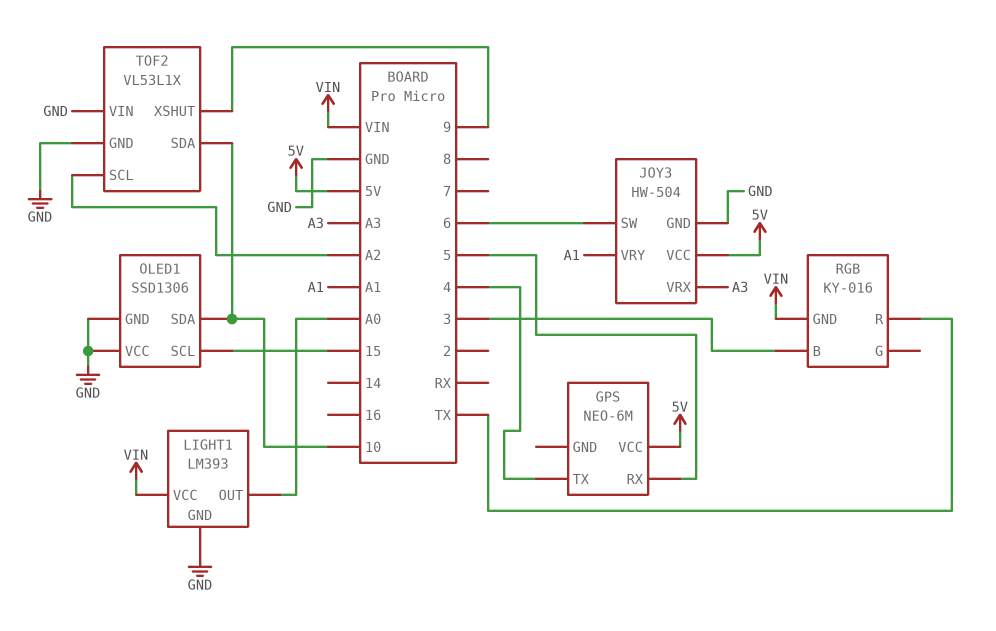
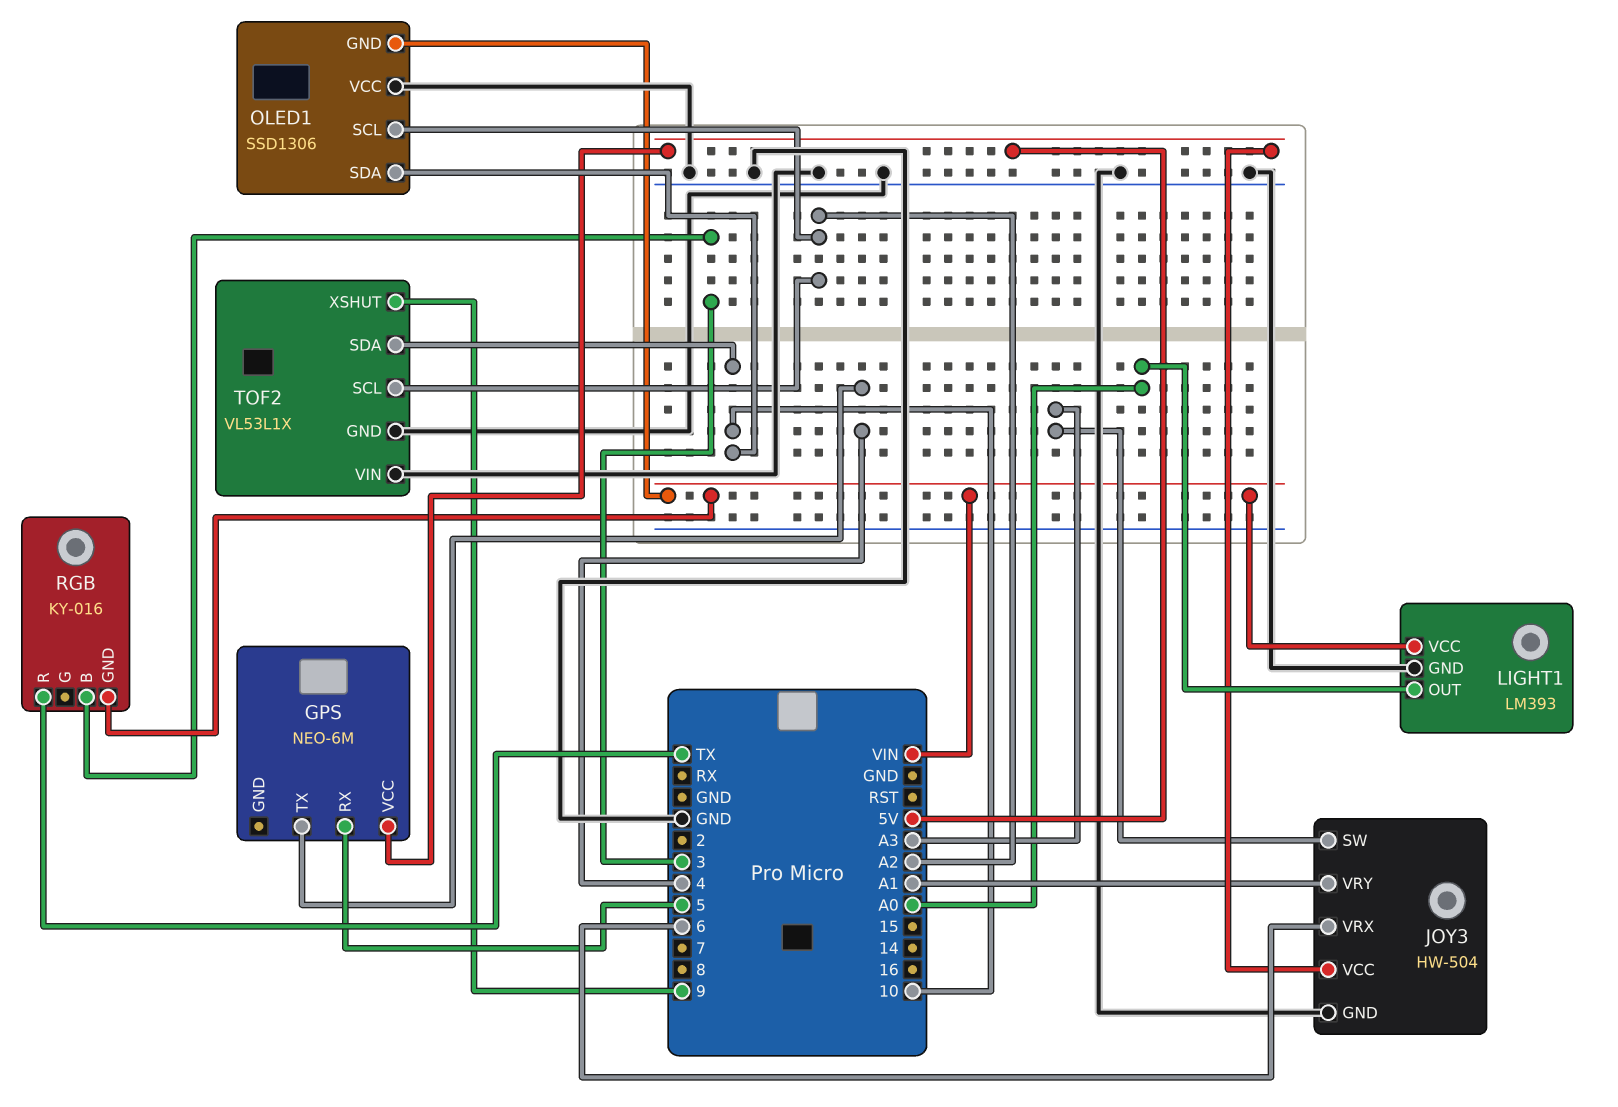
JOY3 pin SW: 6 -> A3
JOY3 pin VRX: A3 -> 6
OLED1 pin GND: GND -> VIN
OLED1 pin SCL: 15 -> A2

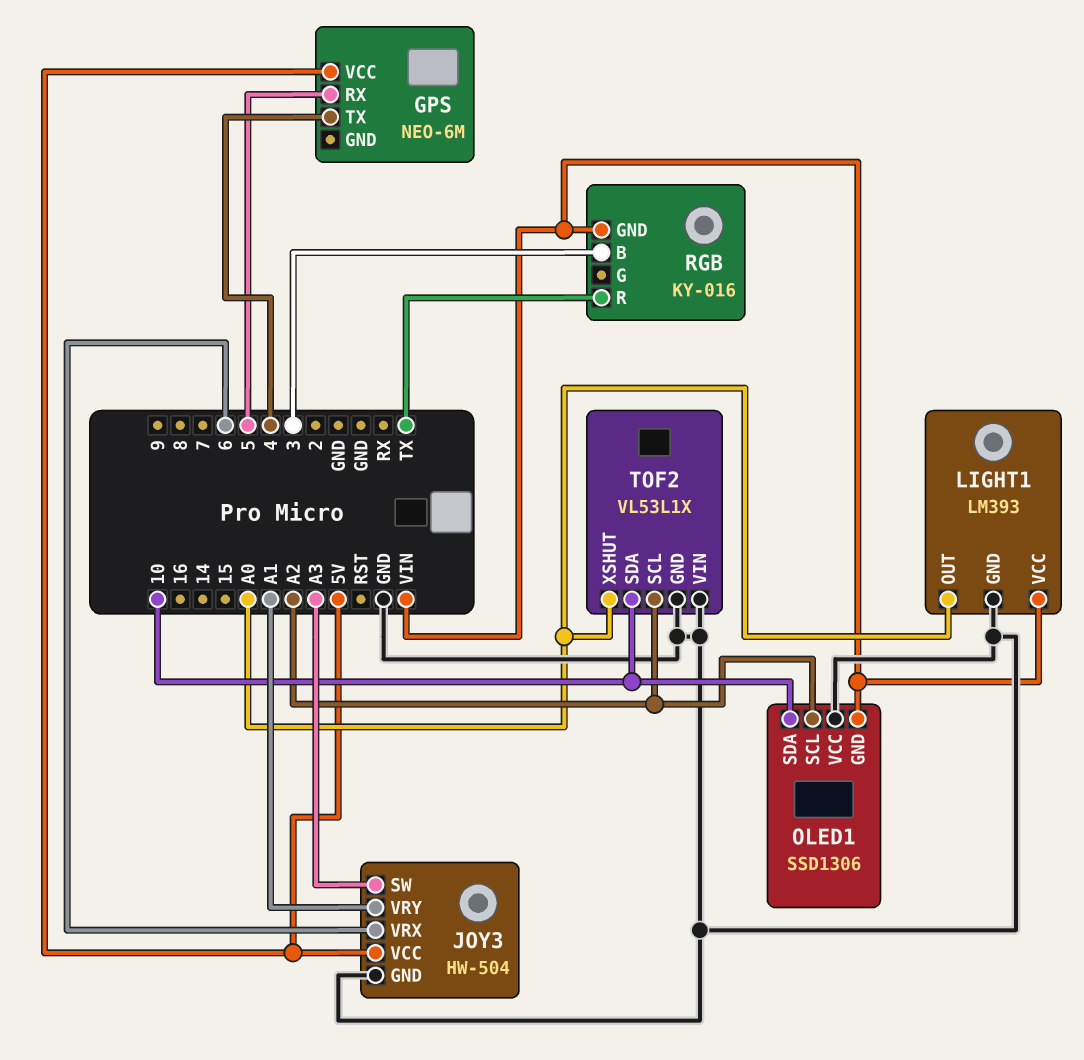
TOF2 pin XSHUT: 9 -> A0

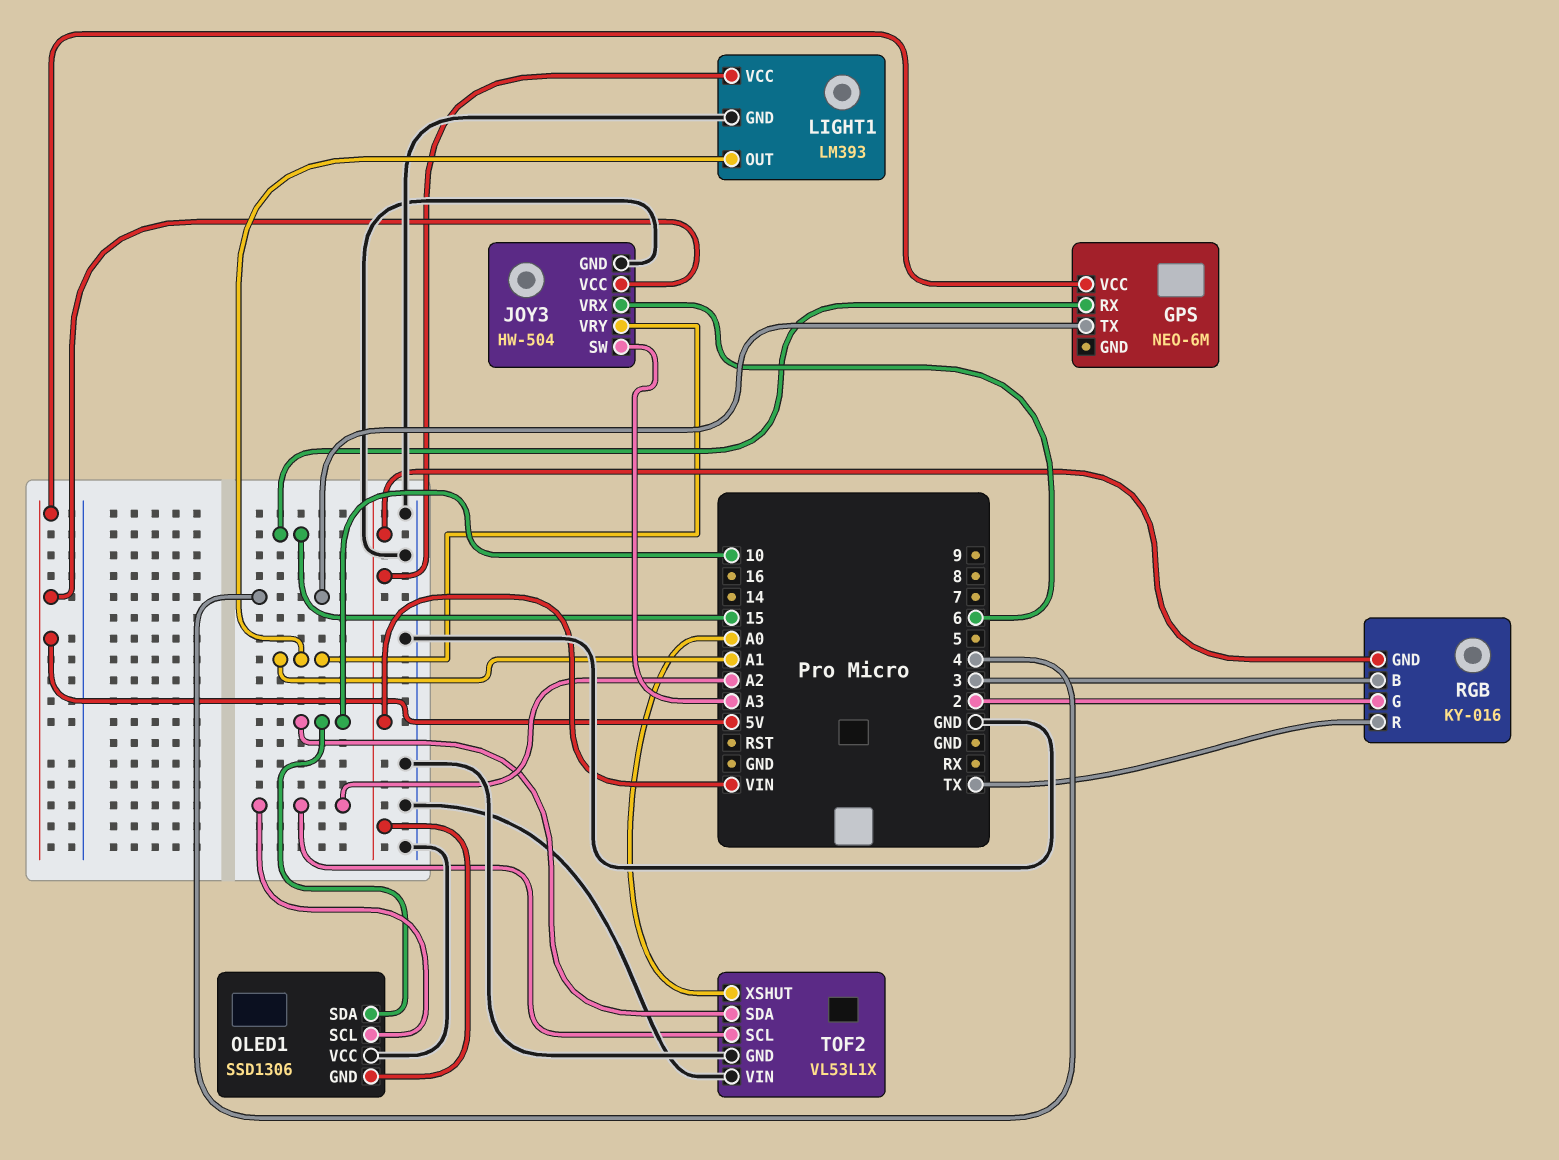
GPS pin RX: 5 -> 15
LIGHT1 pin OUT: A0 -> A1
RGB pin G: none -> 2

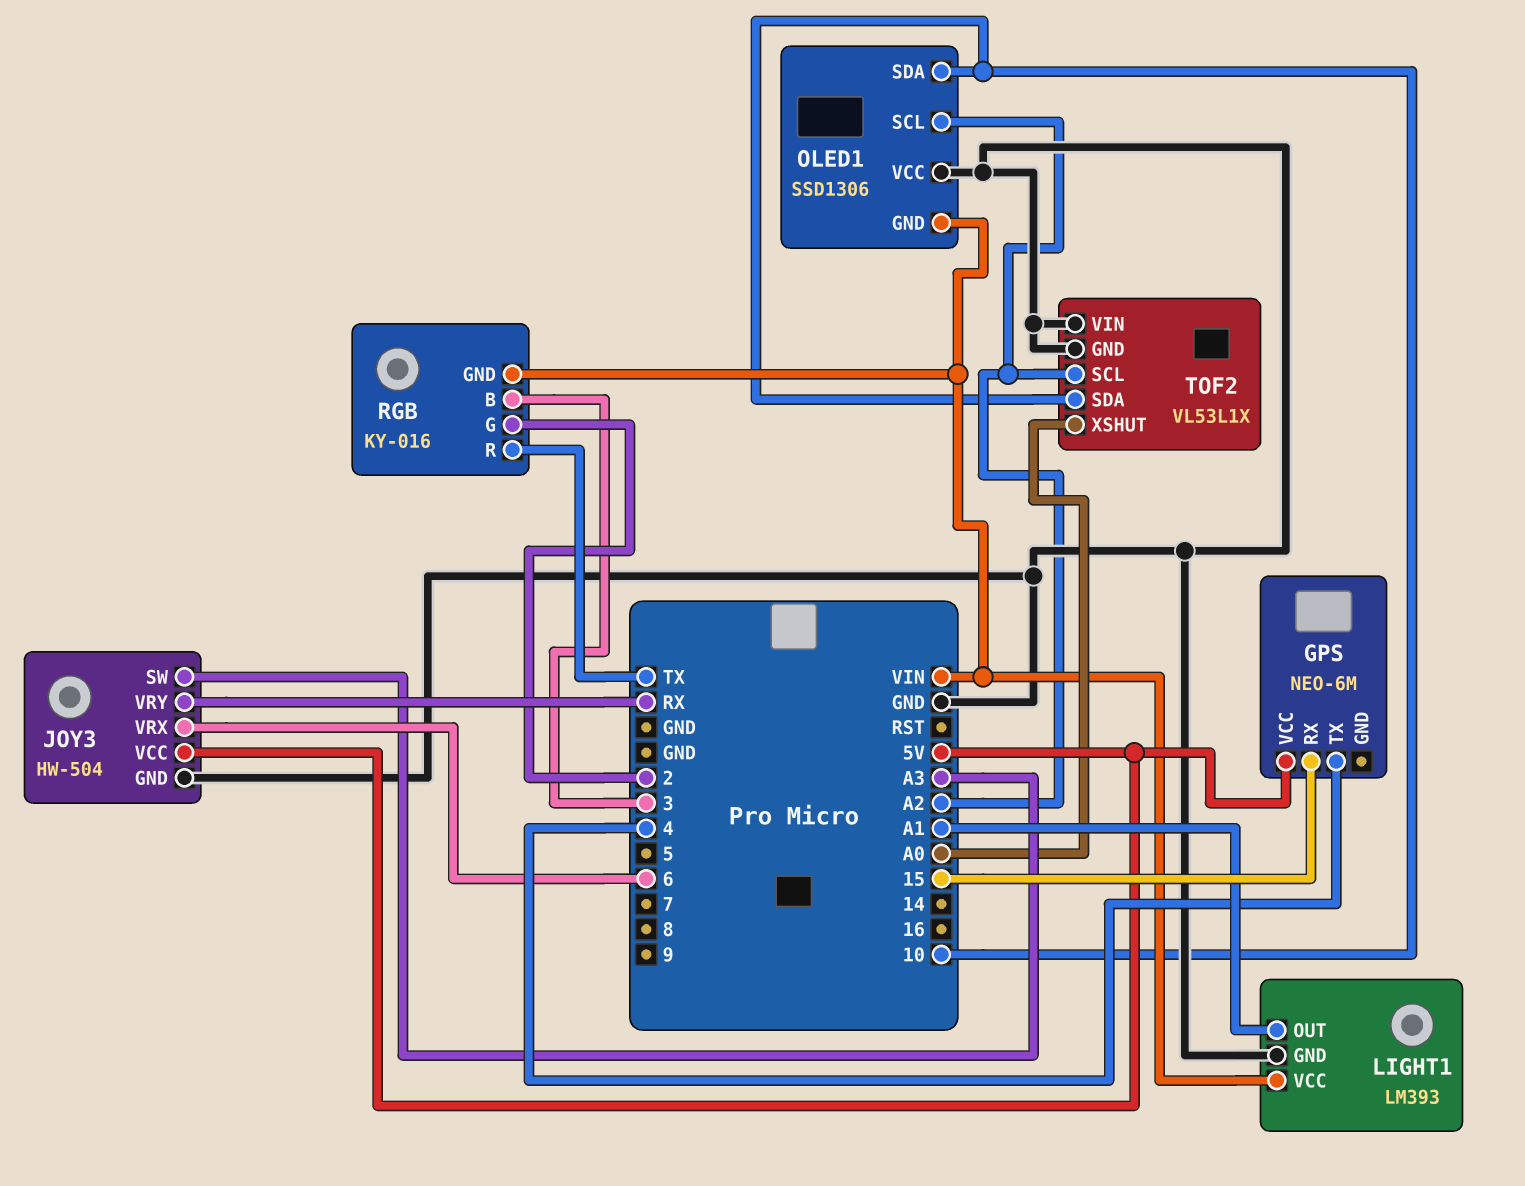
JOY3 pin VRY: A1 -> RX

